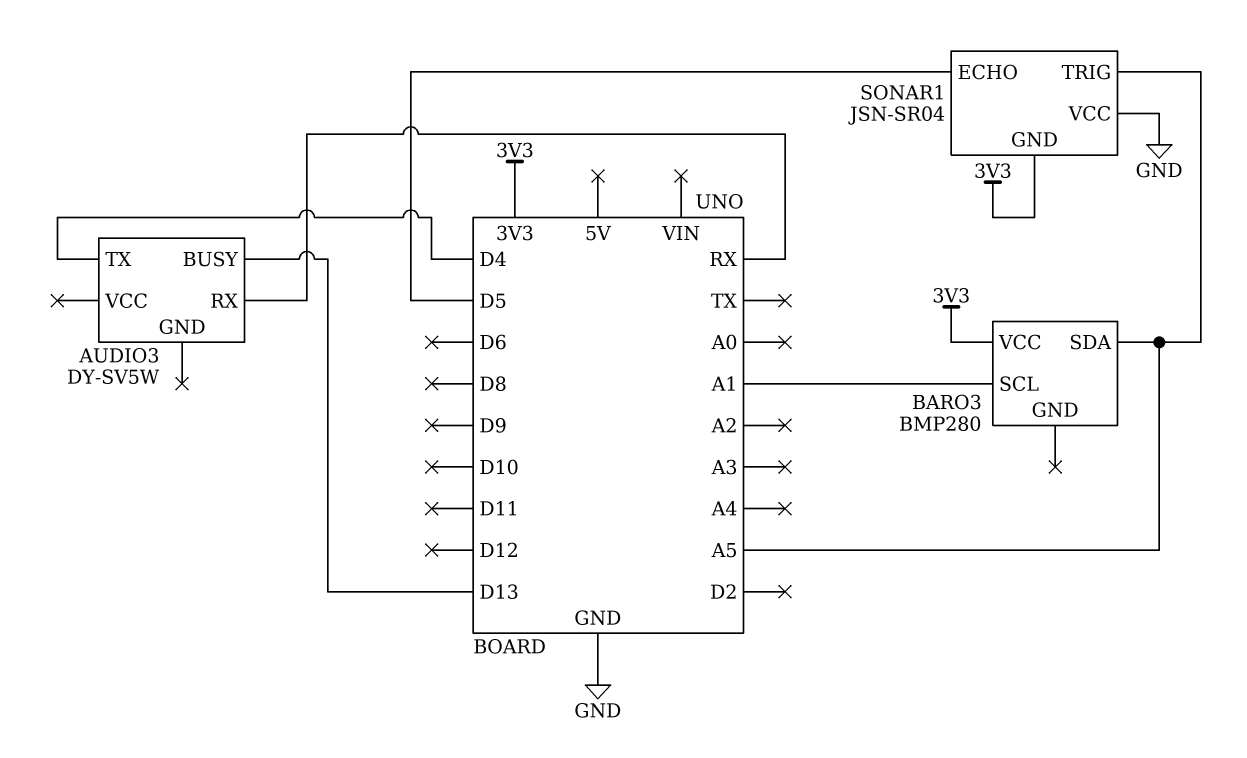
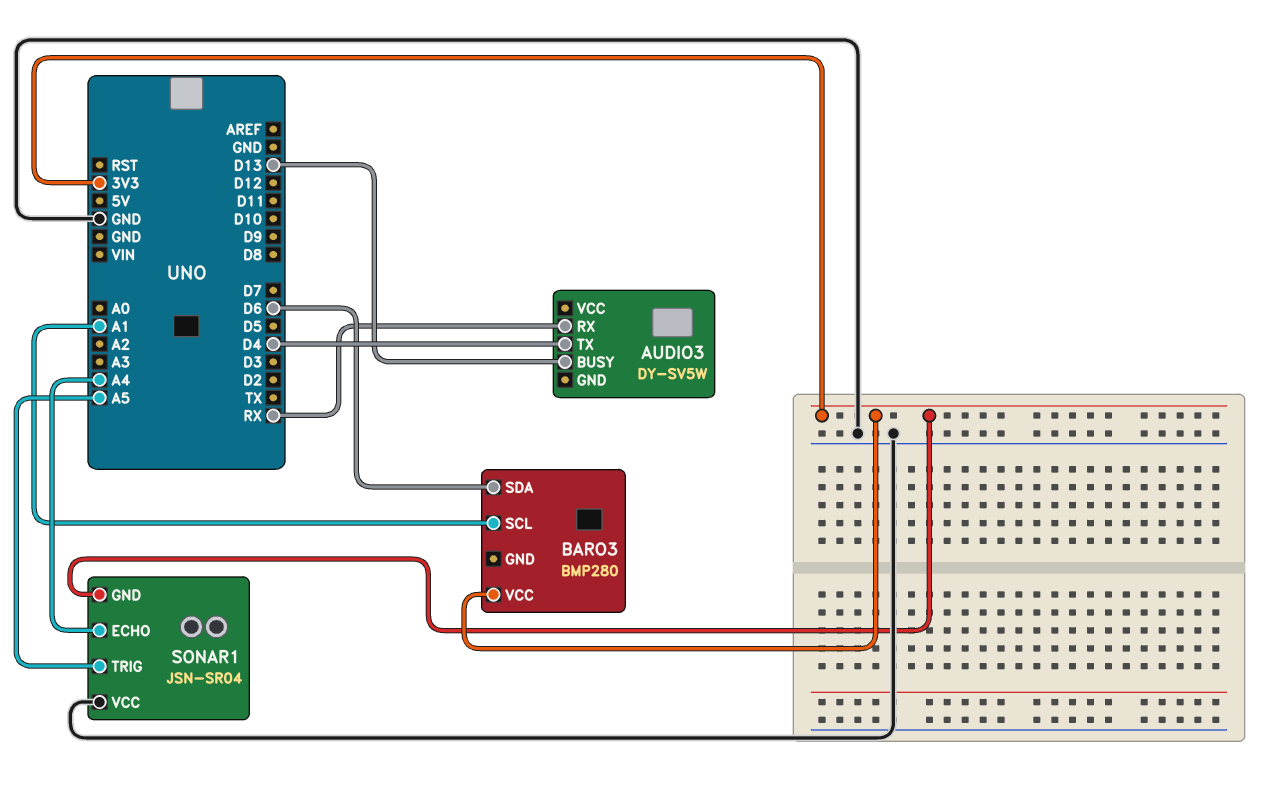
BARO3 pin SDA: A5 -> D6
SONAR1 pin ECHO: D5 -> A4

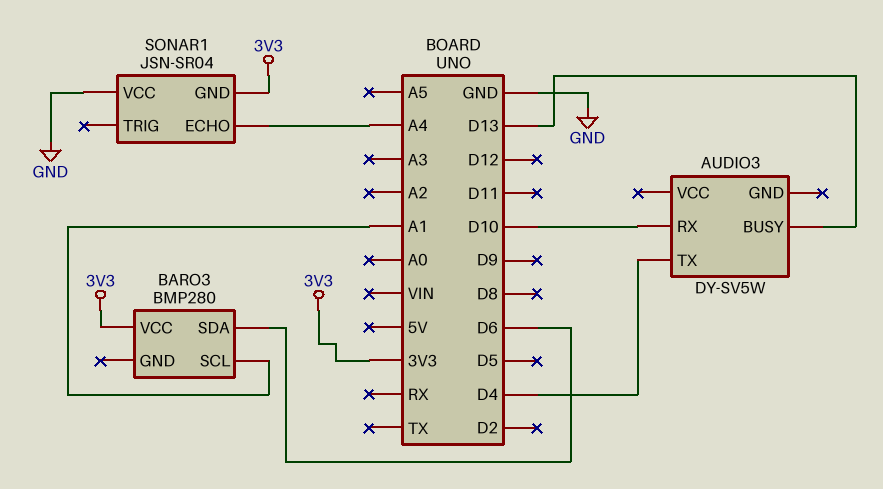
AUDIO3 pin RX: RX -> D10
SONAR1 pin TRIG: A5 -> none

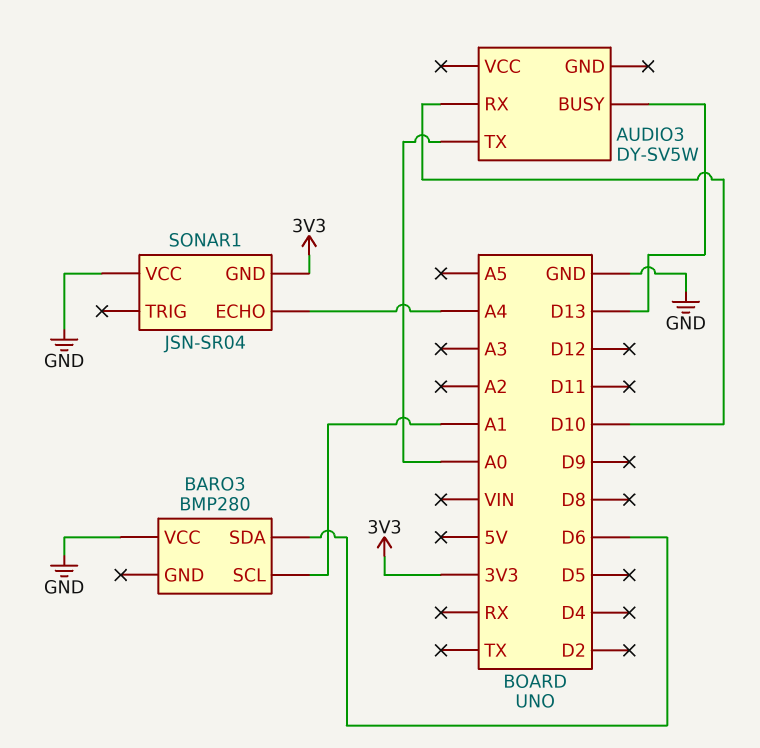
AUDIO3 pin TX: D4 -> A0
BARO3 pin VCC: 3V3 -> GND

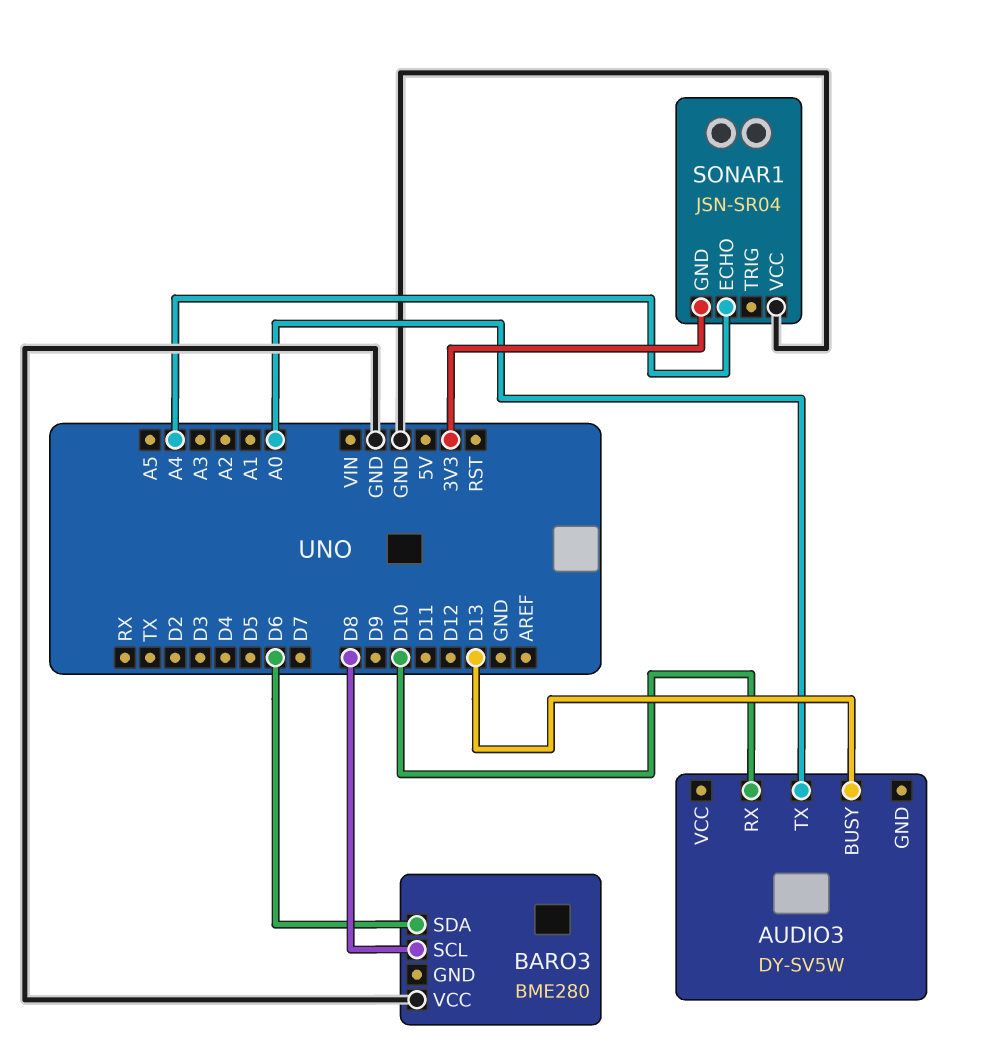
BARO3: BMP280 -> BME280
BARO3 pin SCL: A1 -> D8

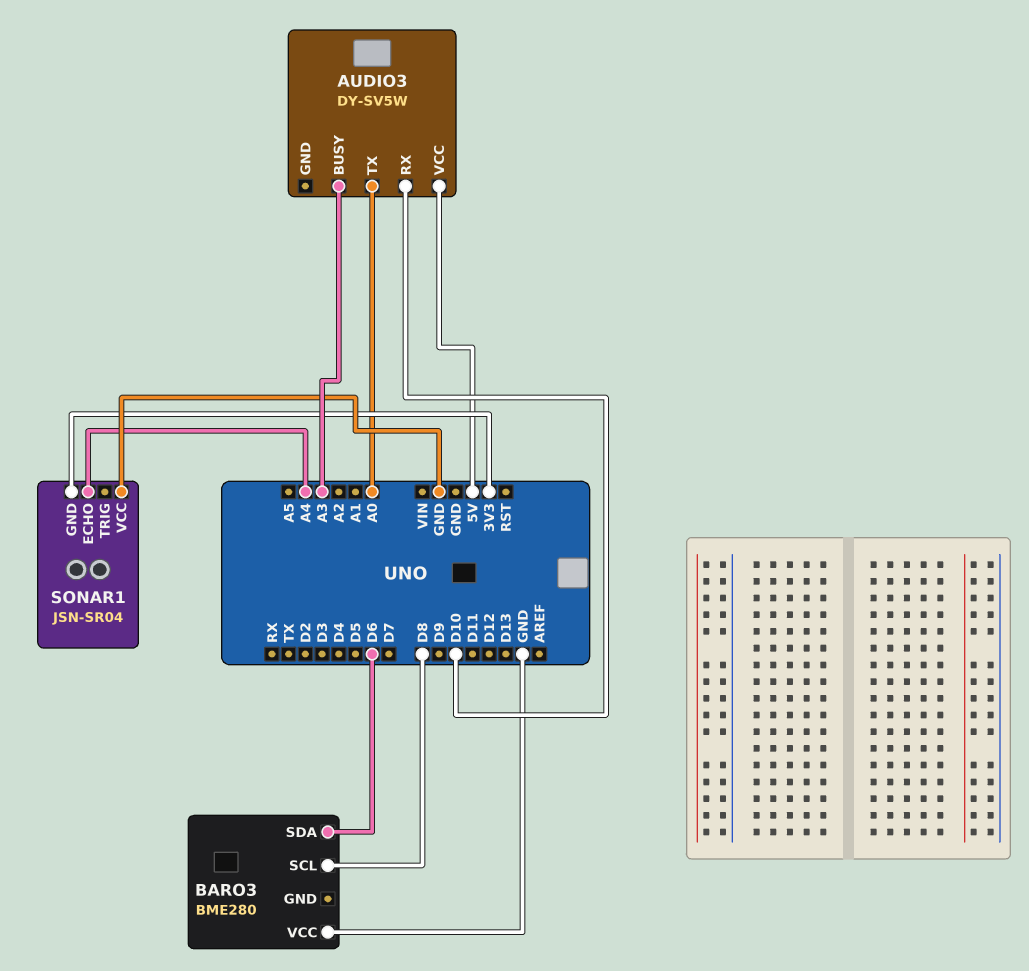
AUDIO3 pin BUSY: D13 -> A3
AUDIO3 pin VCC: none -> 5V

